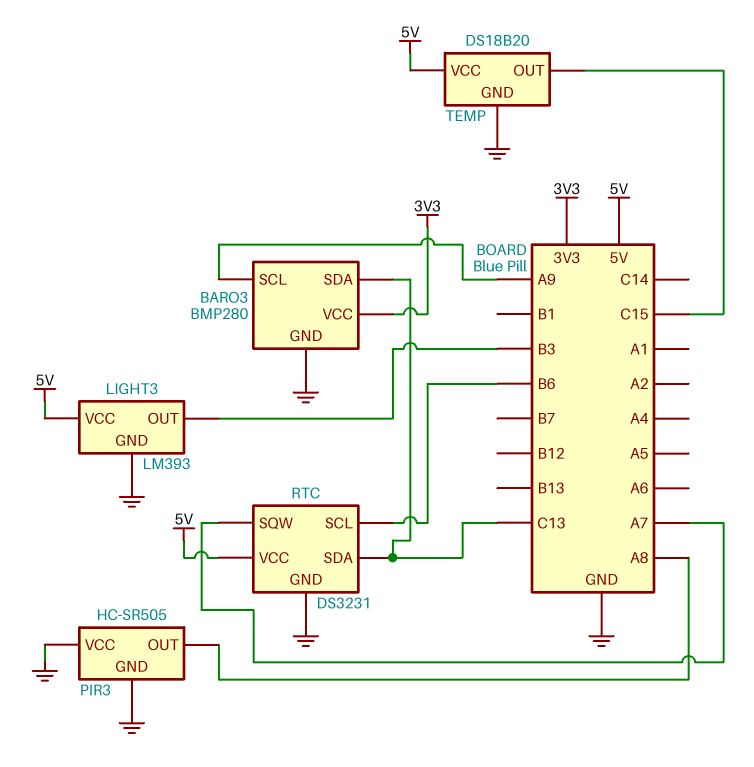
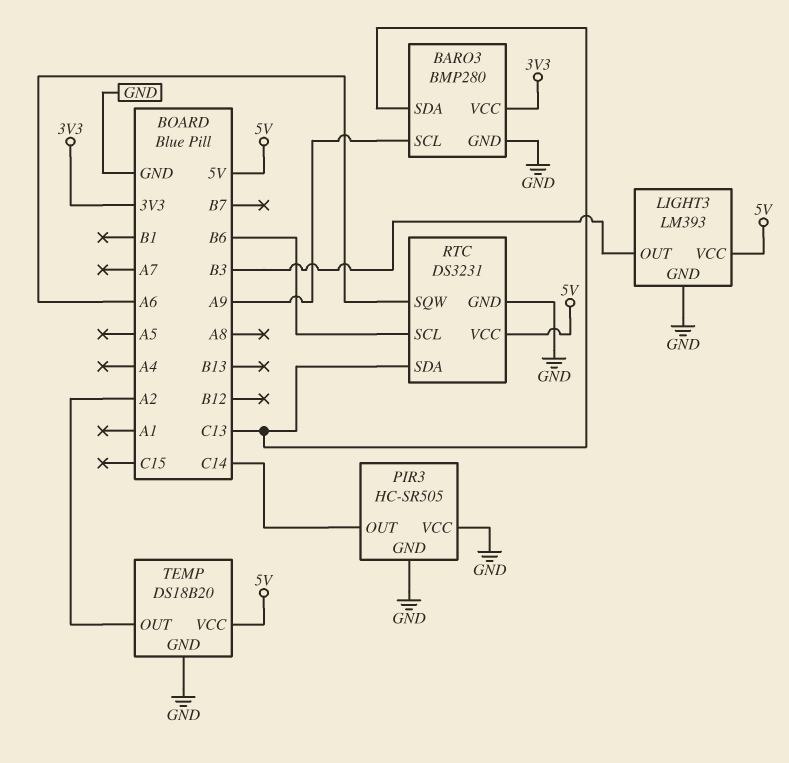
PIR3 pin OUT: A8 -> C14
RTC pin SQW: A7 -> A6
TEMP pin OUT: C15 -> A2

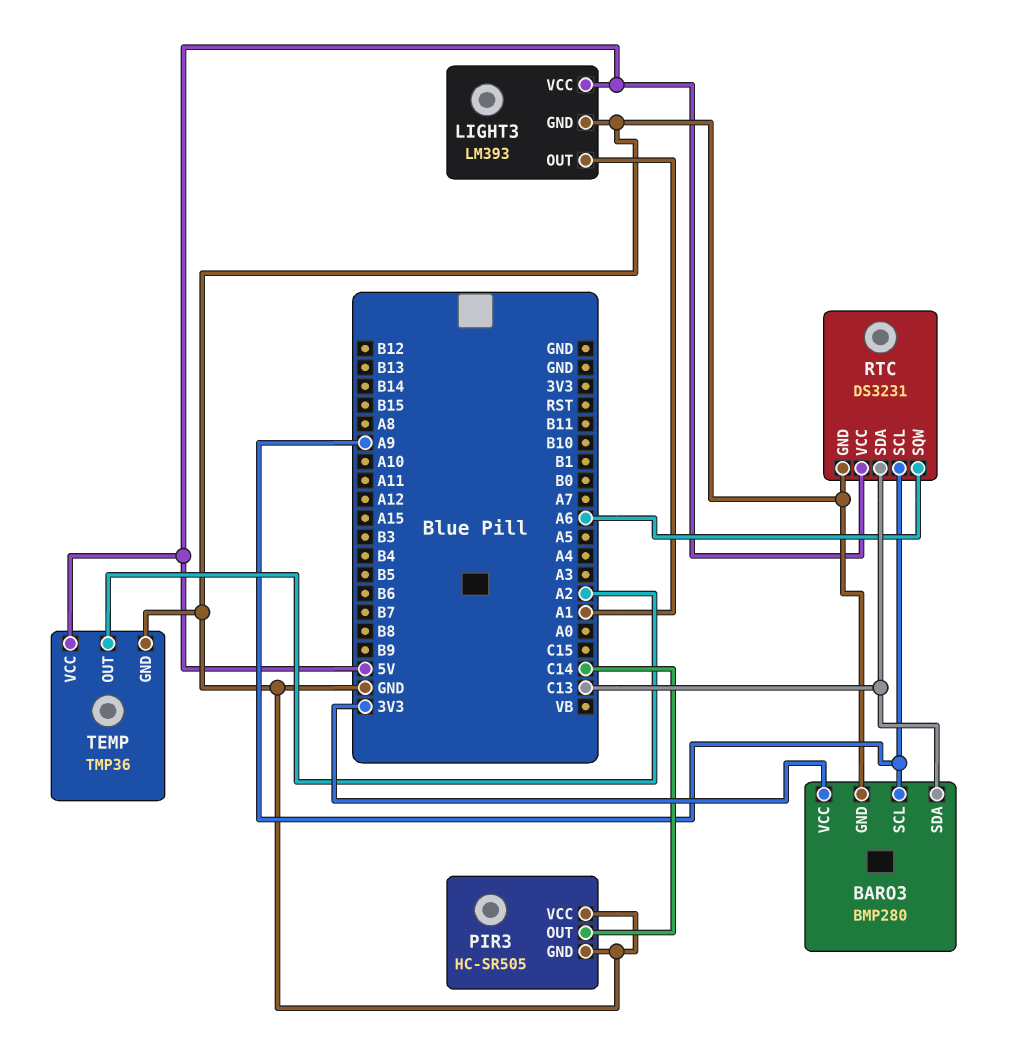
LIGHT3 pin OUT: B3 -> A1
RTC pin SCL: B6 -> A9
TEMP: DS18B20 -> TMP36

